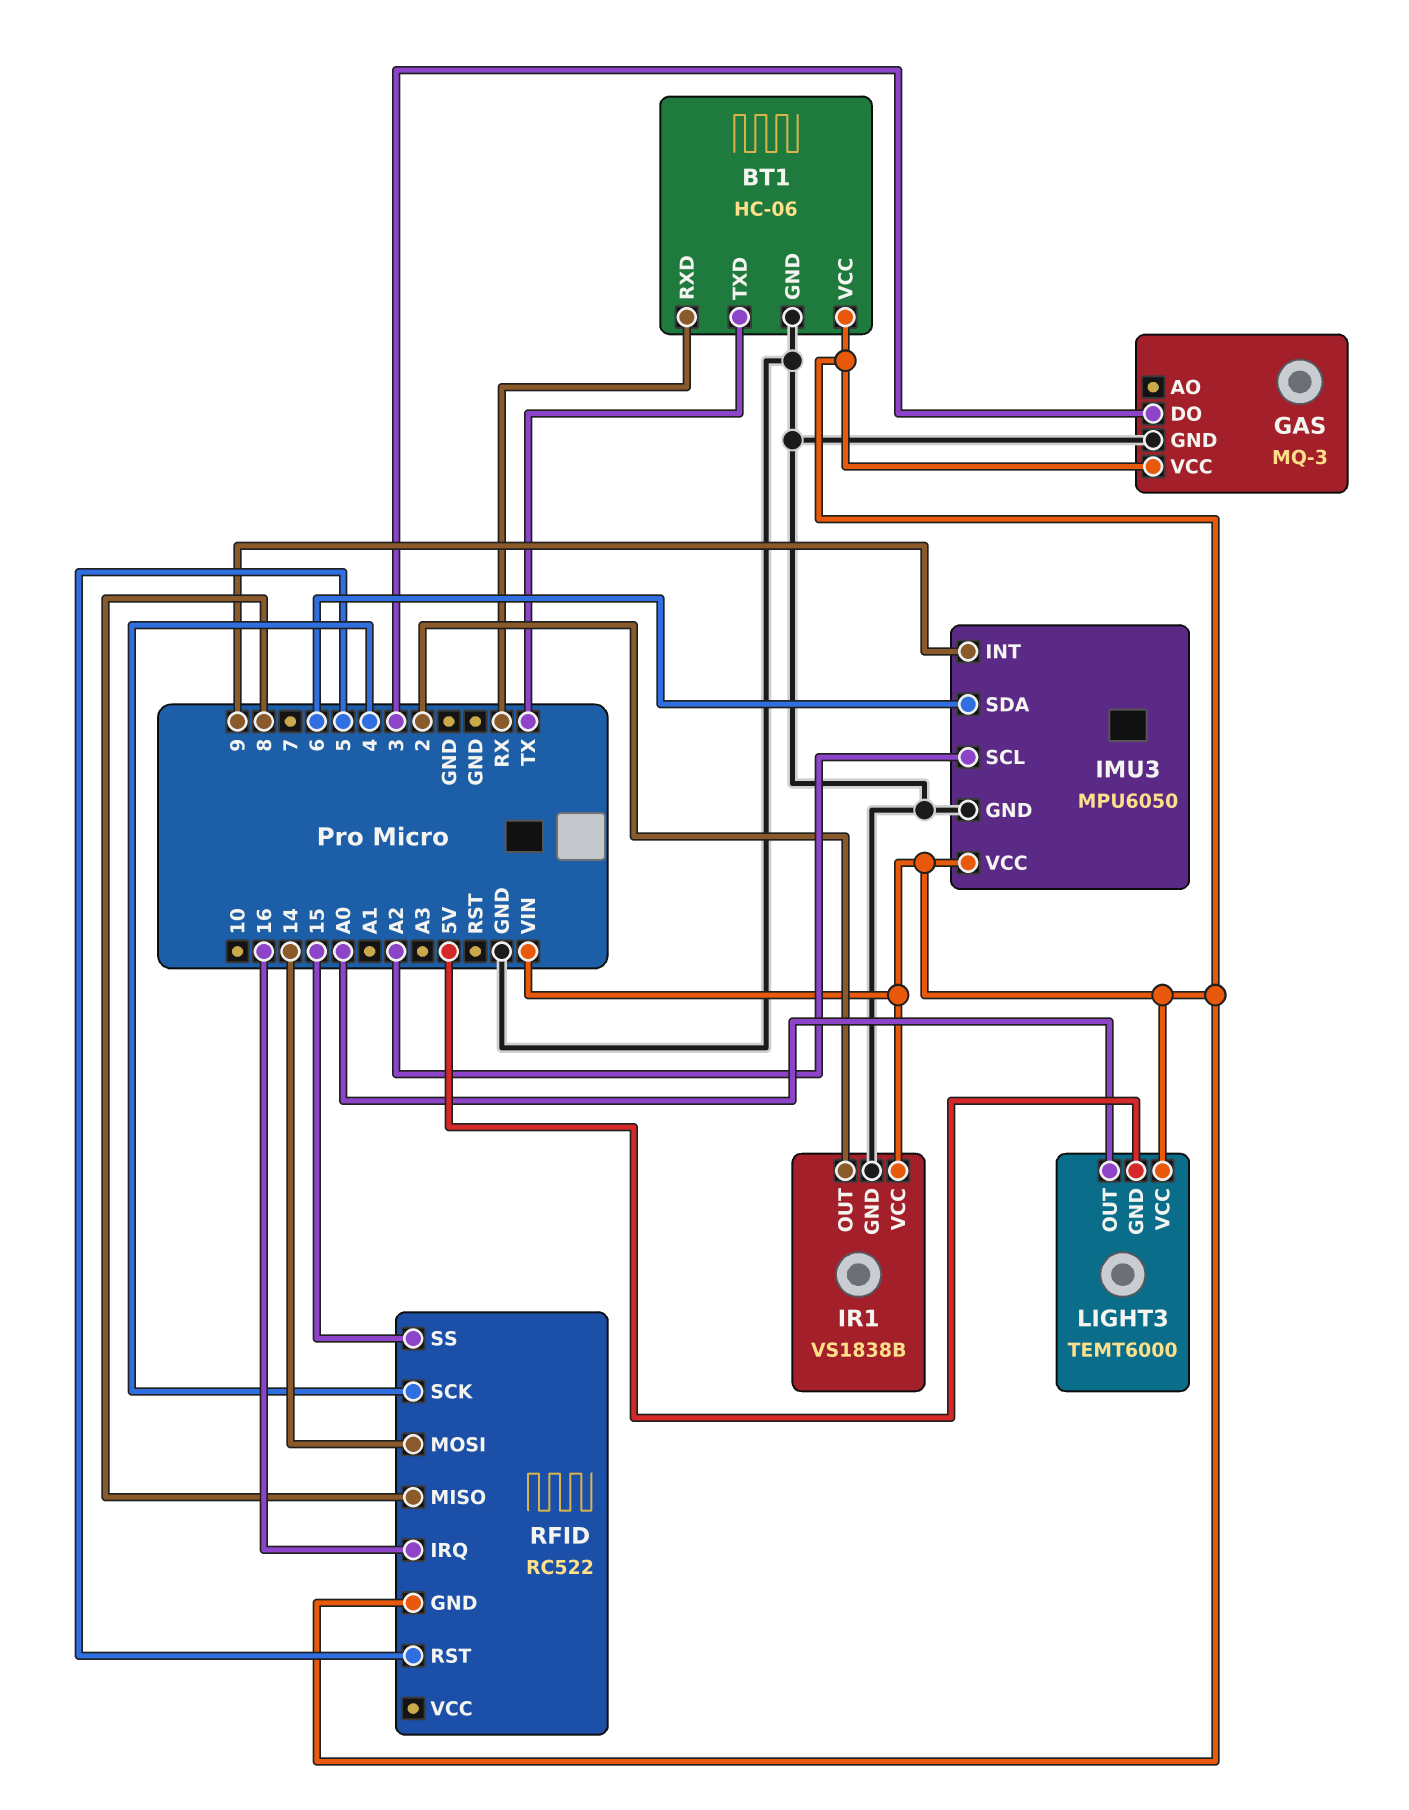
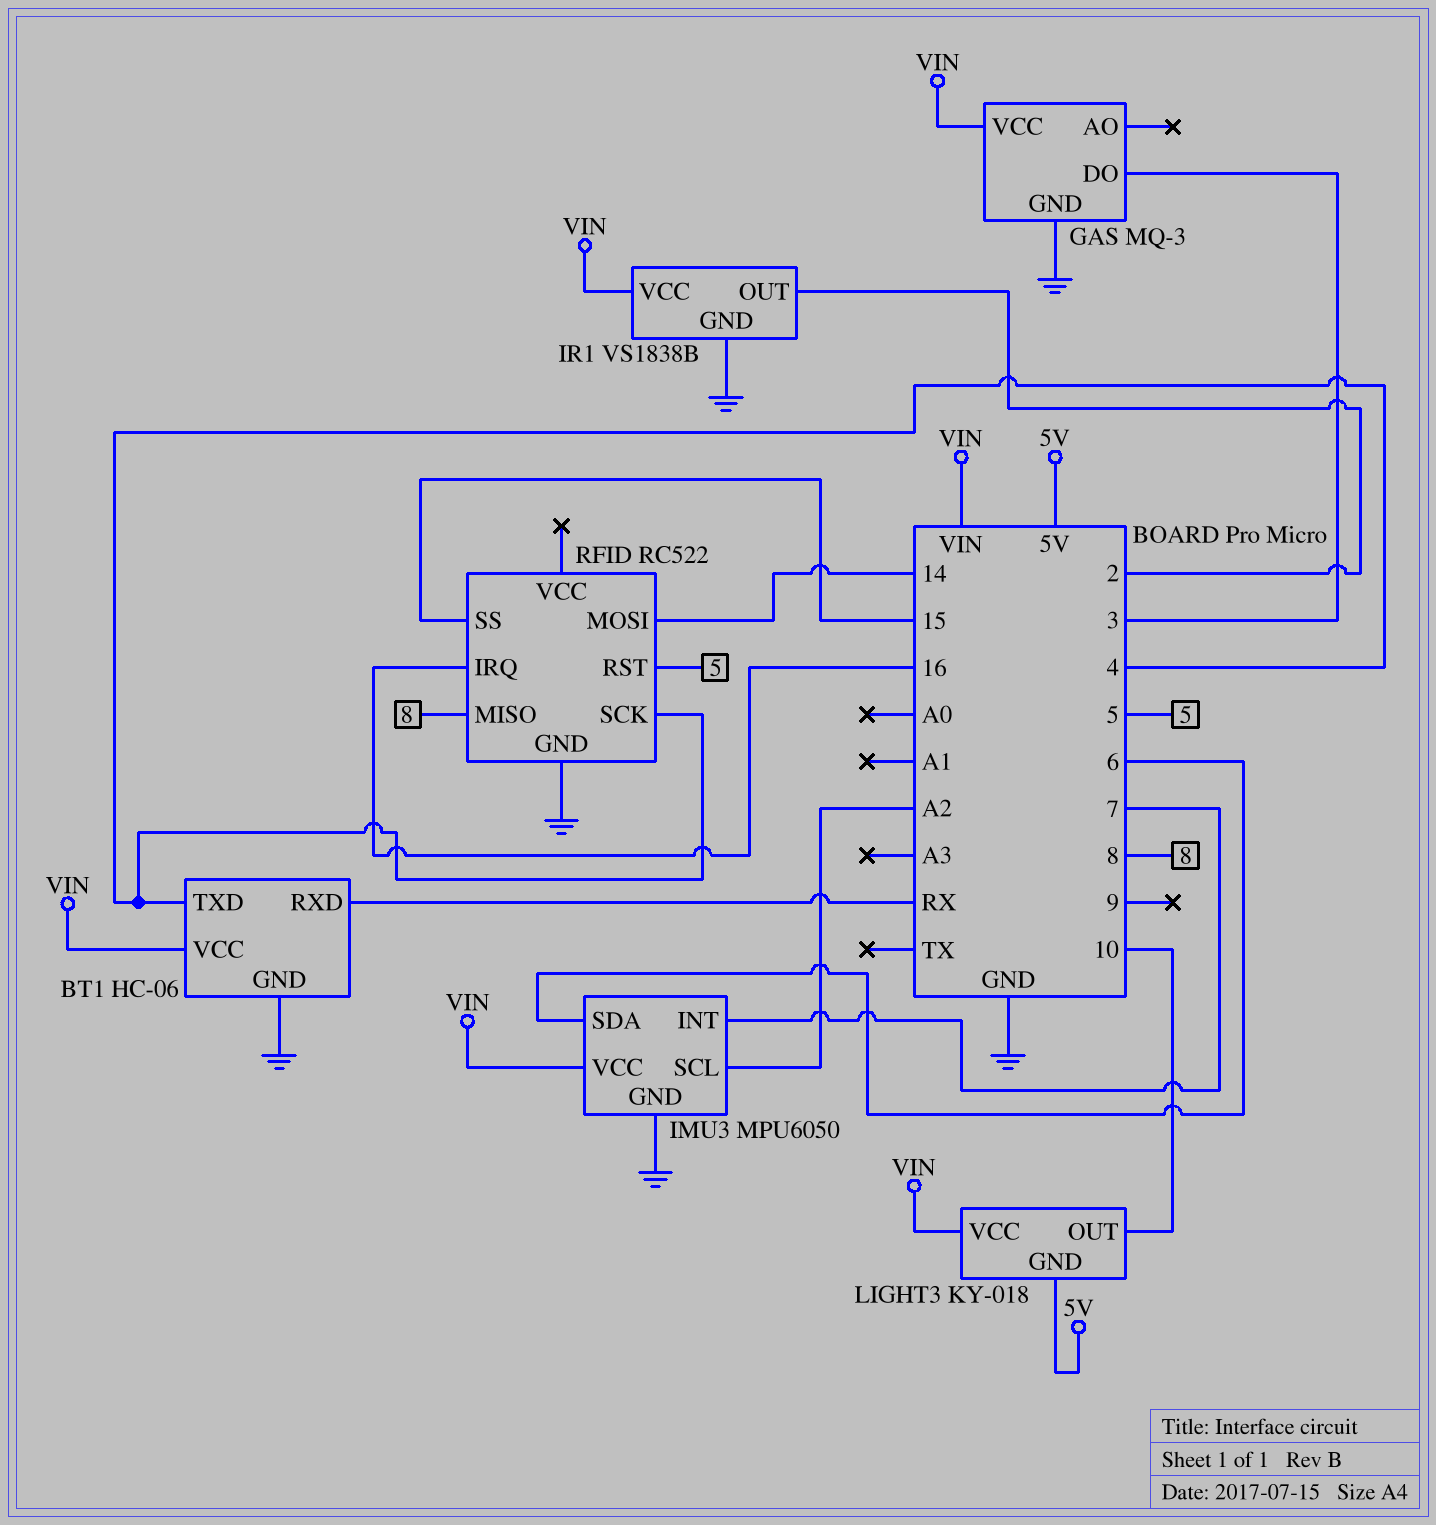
BT1 pin TXD: TX -> 4
IMU3 pin INT: 9 -> 7
LIGHT3: TEMT6000 -> KY-018
LIGHT3 pin OUT: A0 -> 10
RFID pin GND: VIN -> GND

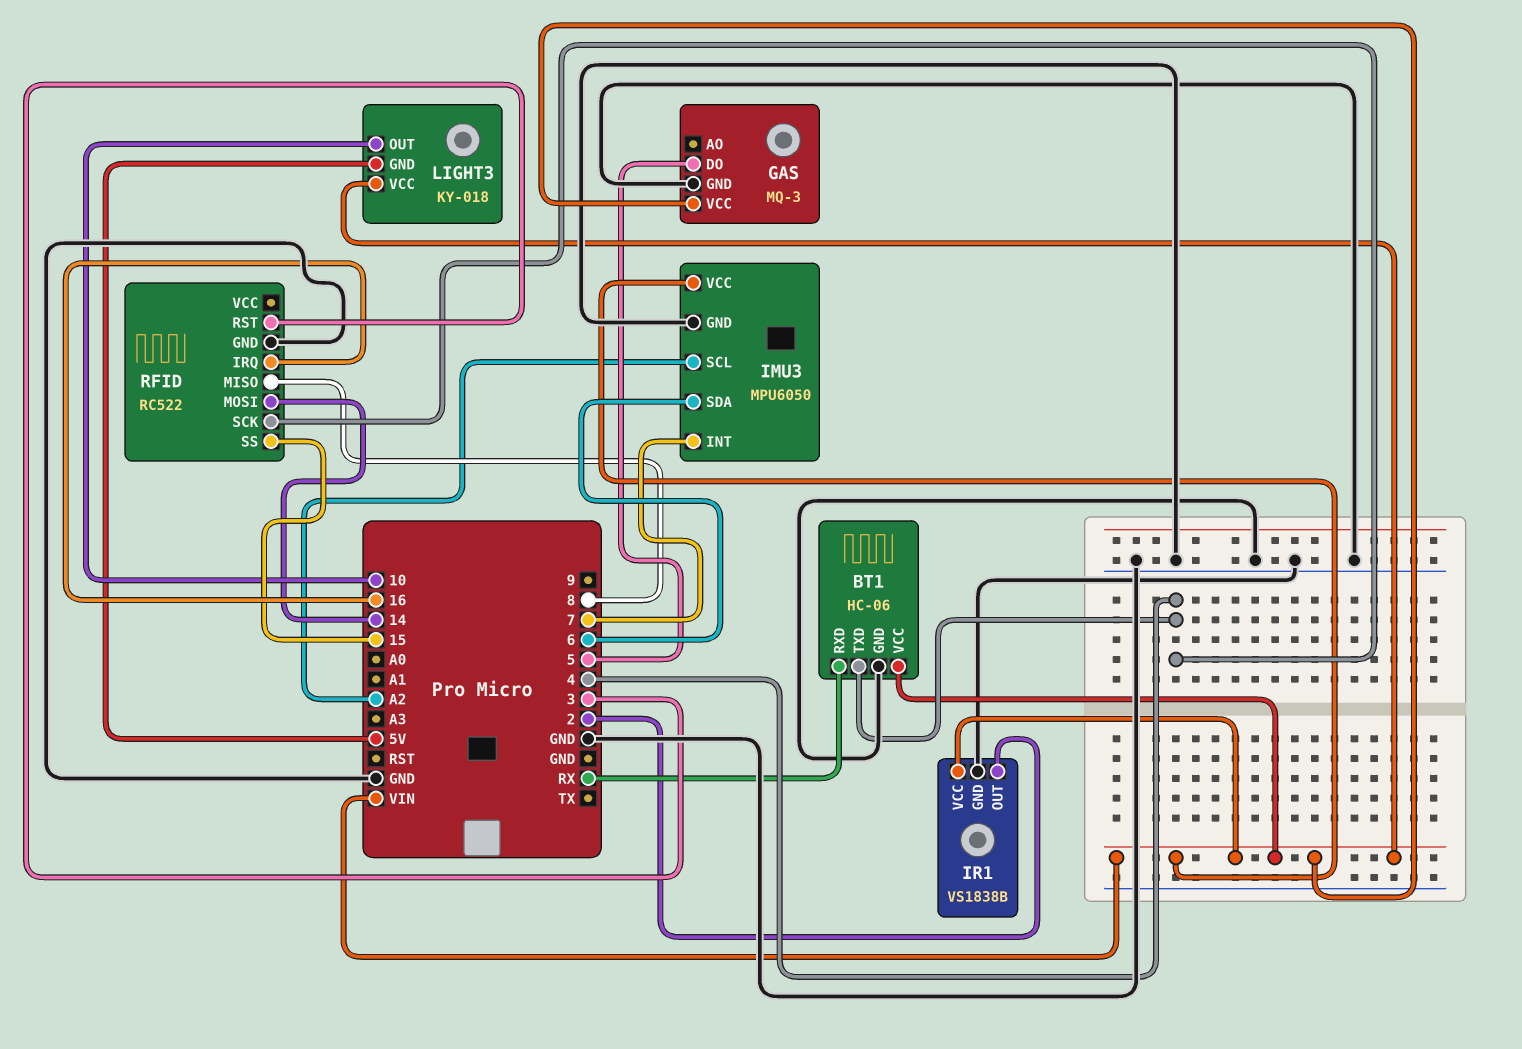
GAS pin DO: 3 -> 5
RFID pin RST: 5 -> 3

